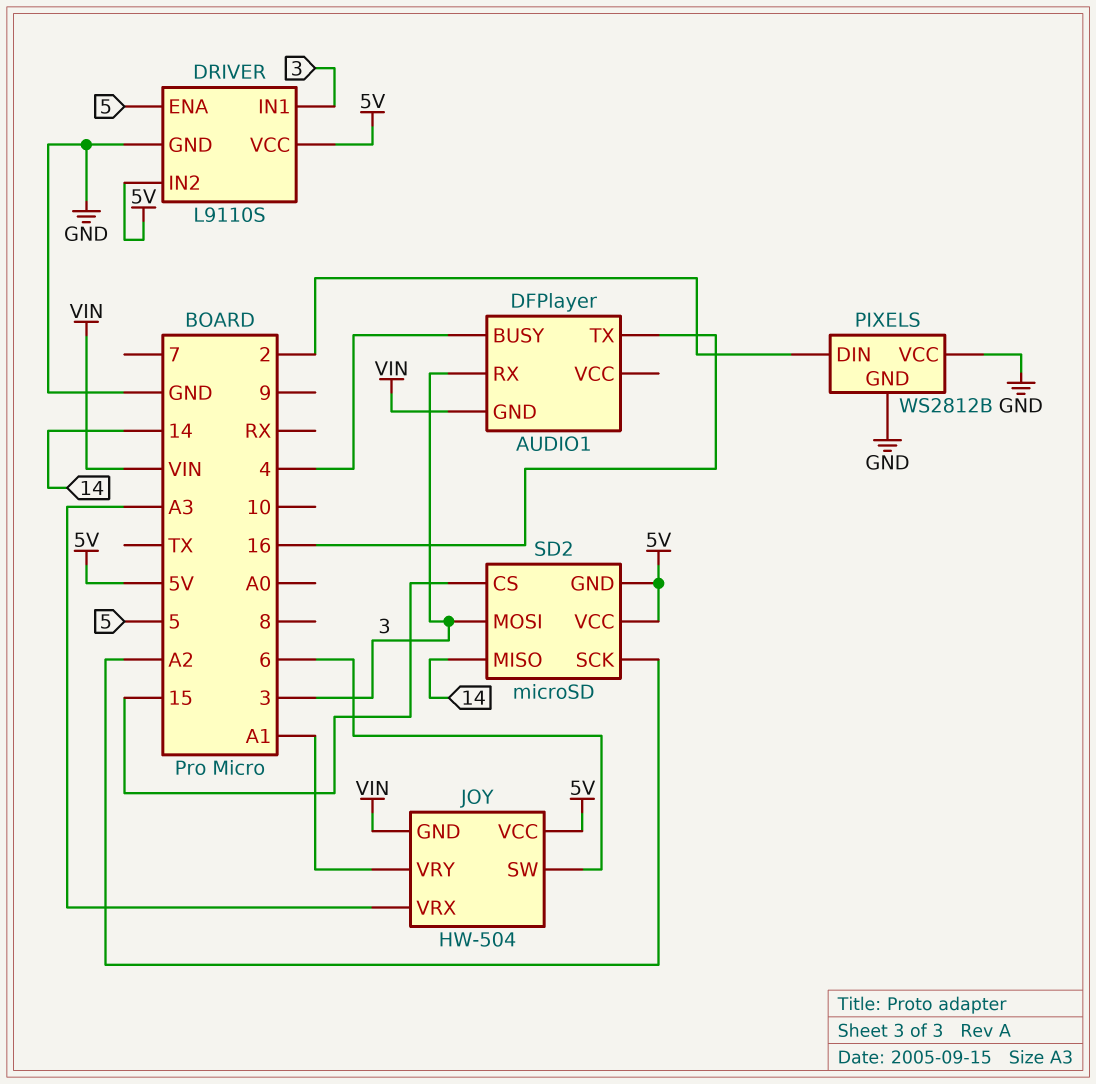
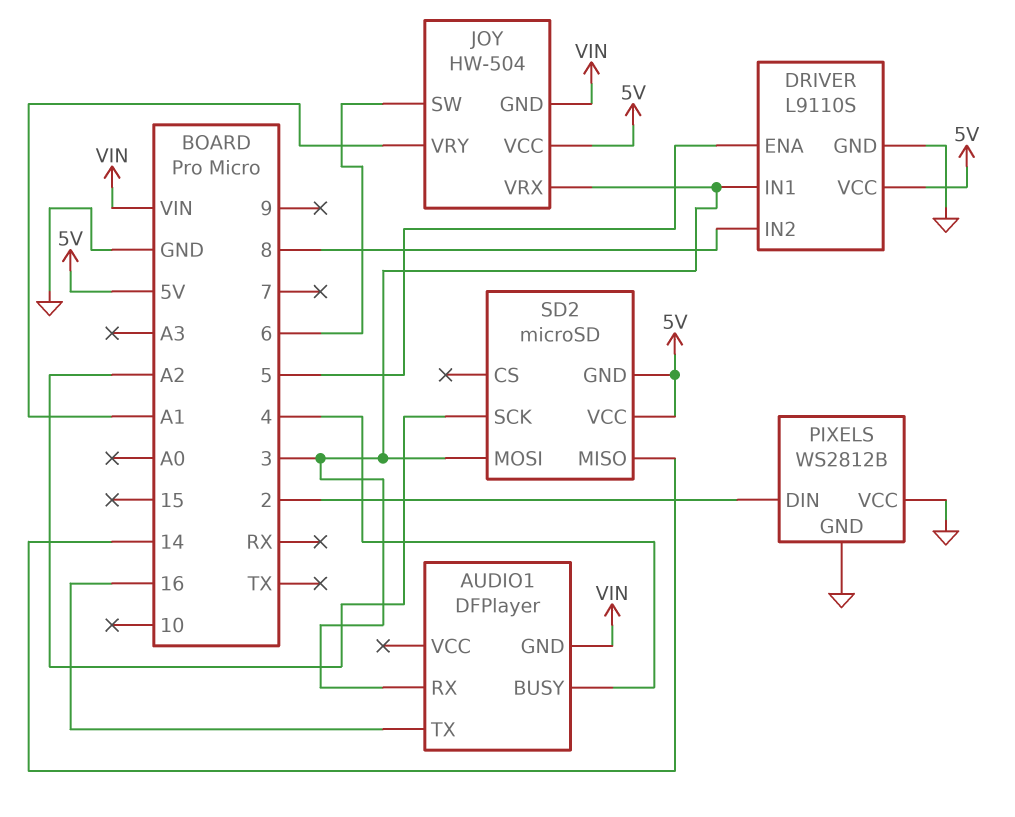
DRIVER pin IN2: 5V -> 8
JOY pin VRX: A3 -> 3
SD2 pin CS: 15 -> none

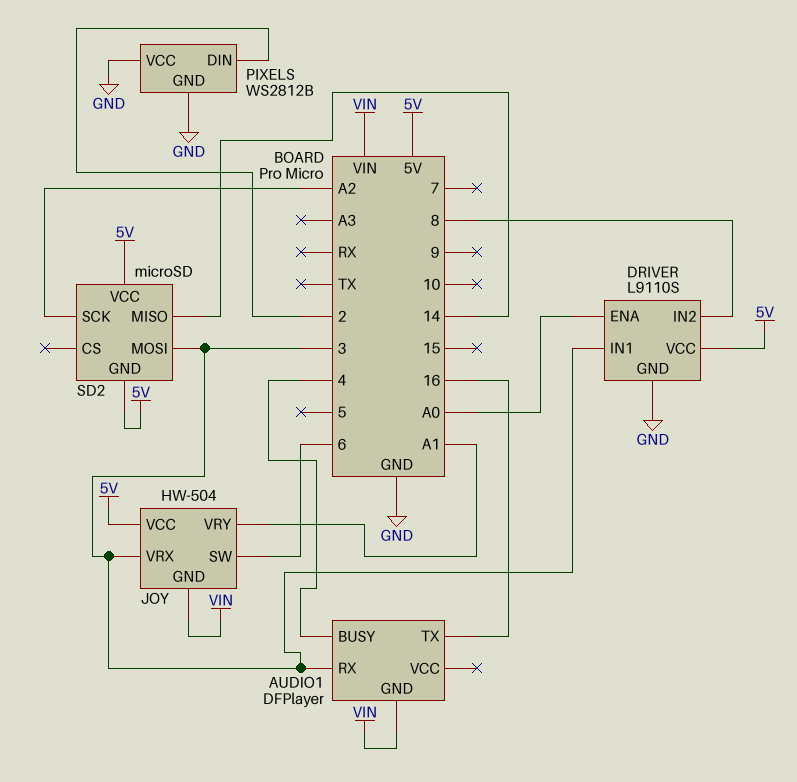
DRIVER pin ENA: 5 -> A0

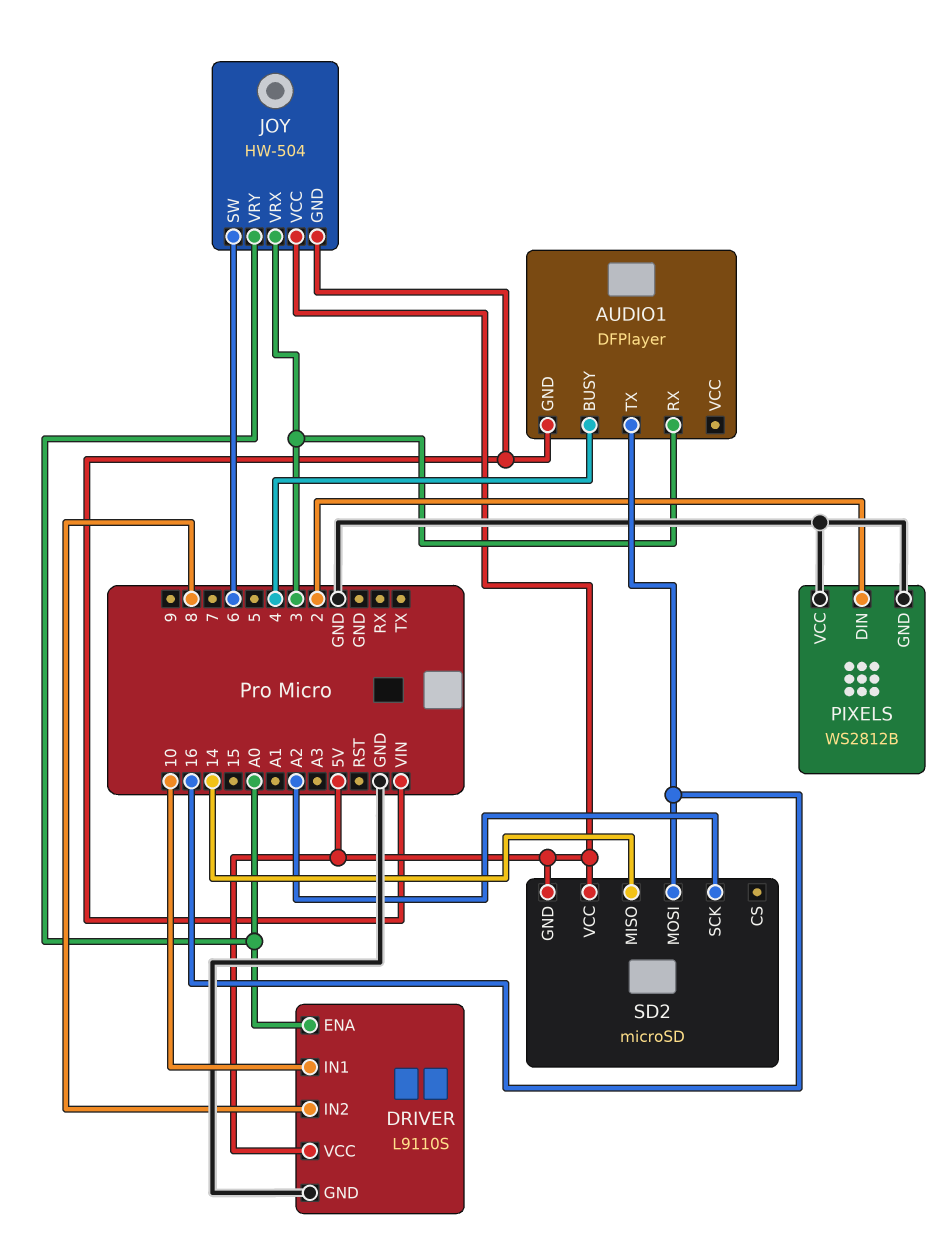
DRIVER pin IN1: 3 -> 10
JOY pin VRY: A1 -> A0
SD2 pin MOSI: 3 -> 16

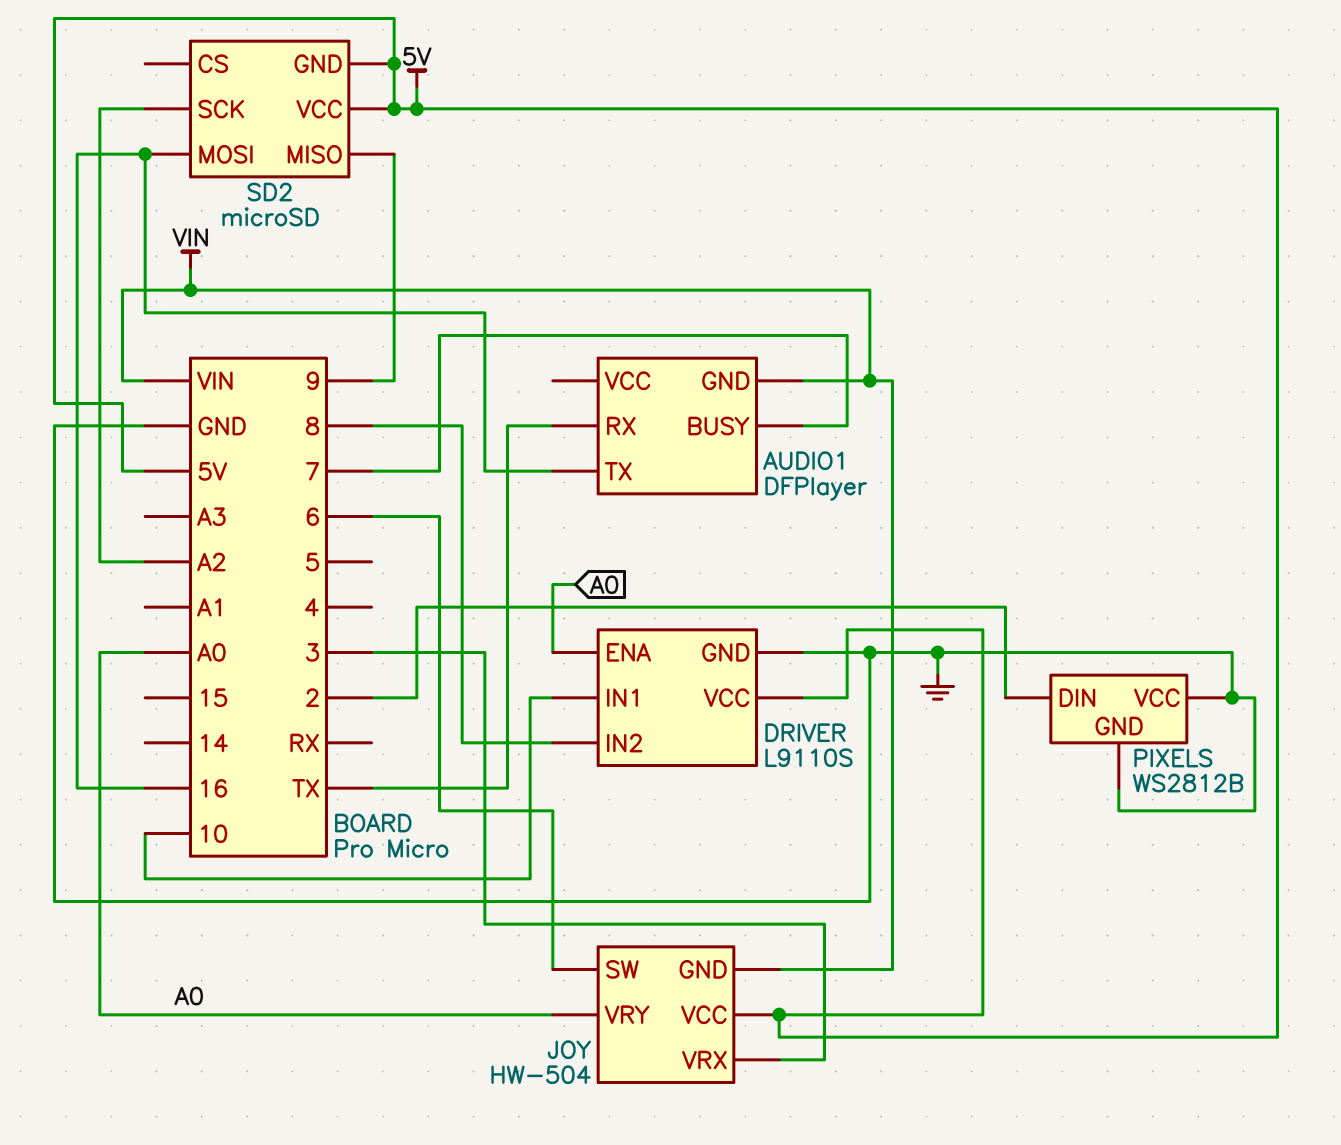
AUDIO1 pin BUSY: 4 -> 7
AUDIO1 pin RX: 3 -> TX
SD2 pin MISO: 14 -> 9

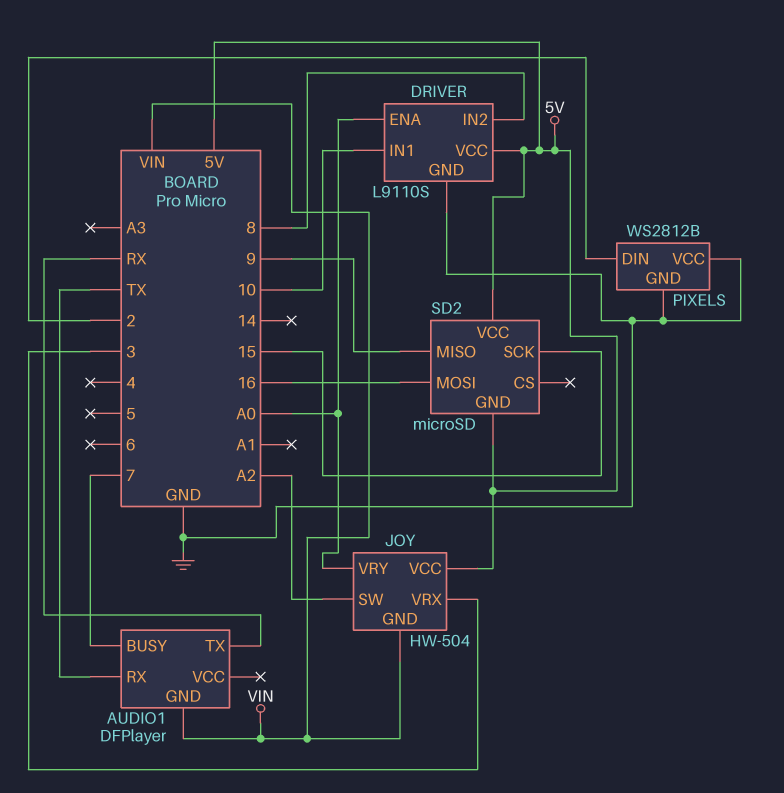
AUDIO1 pin TX: 16 -> RX
JOY pin SW: 6 -> A2
SD2 pin SCK: A2 -> 15

